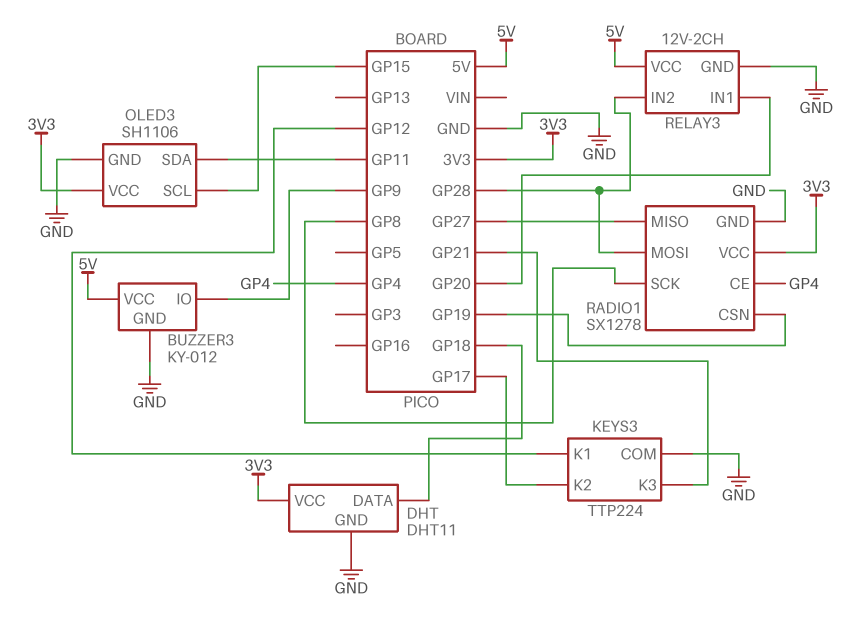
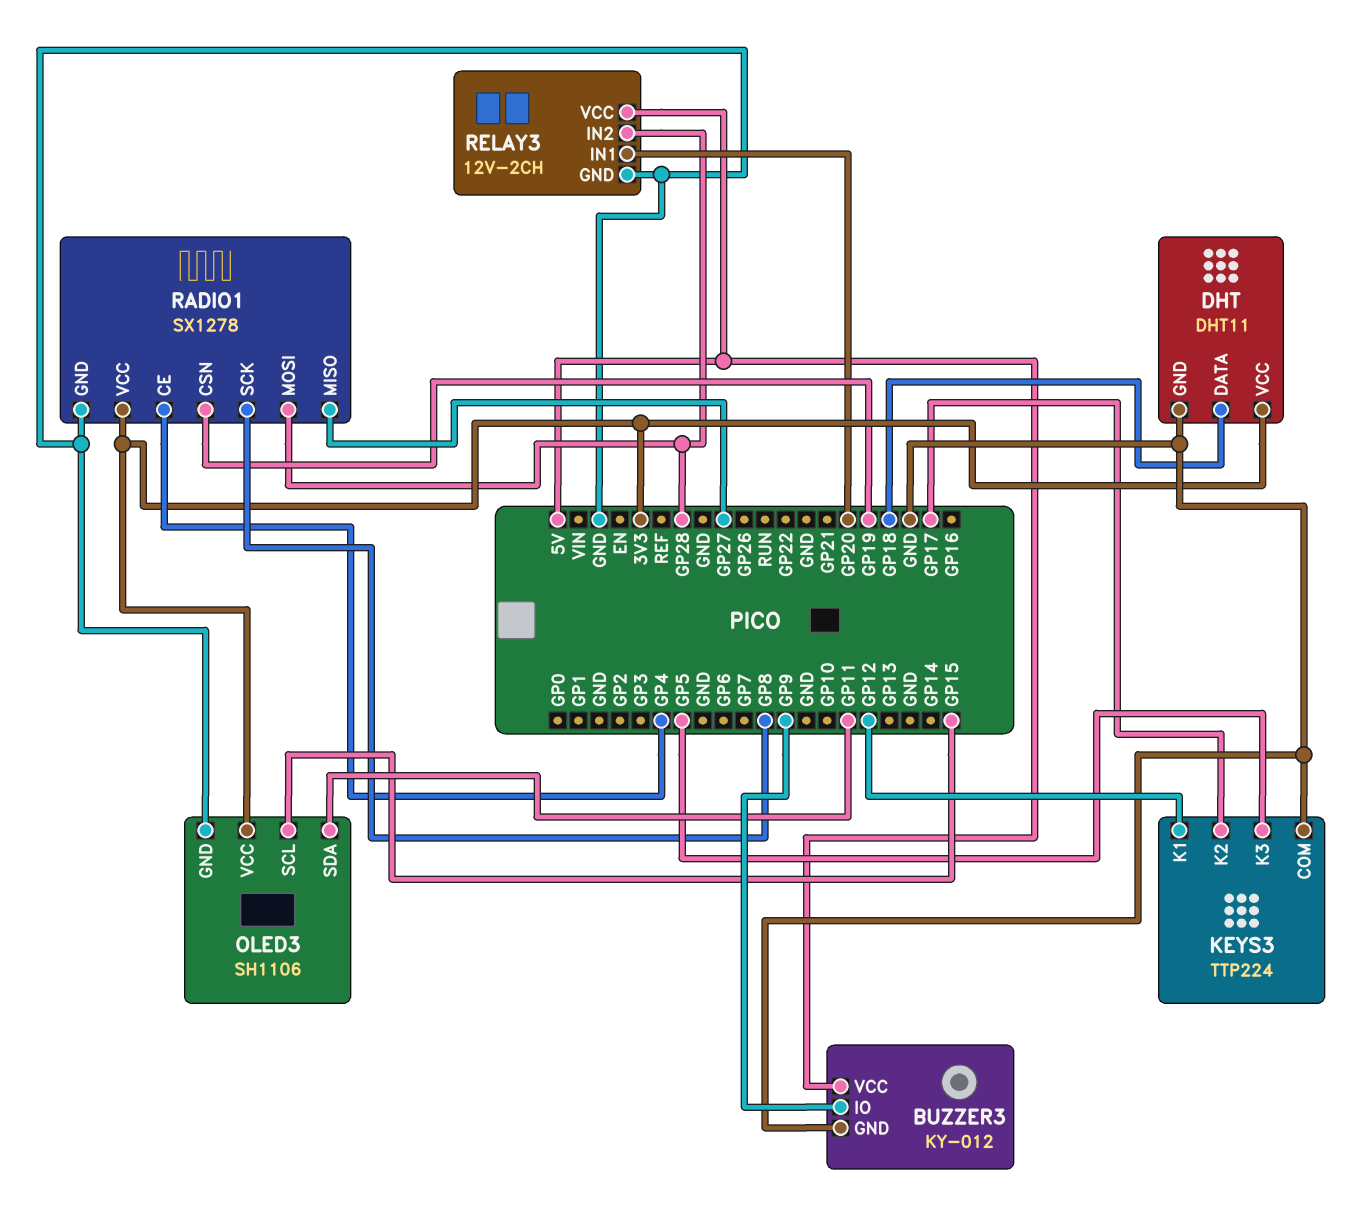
KEYS3 pin K3: GP21 -> GP5

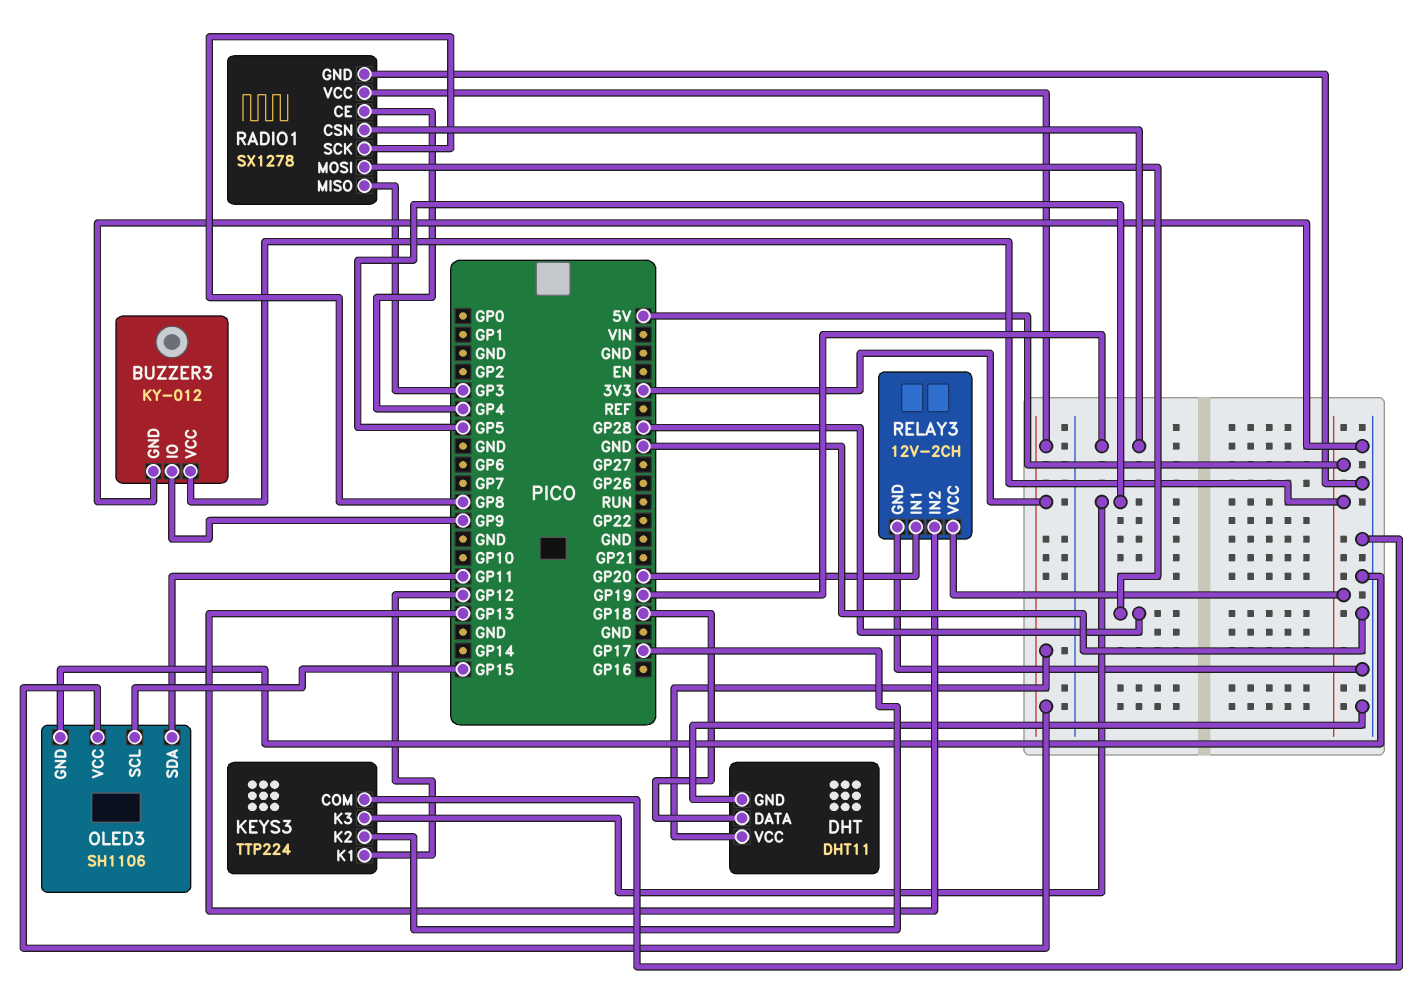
RADIO1 pin MISO: GP27 -> GP3
RELAY3 pin IN2: GP28 -> GP13

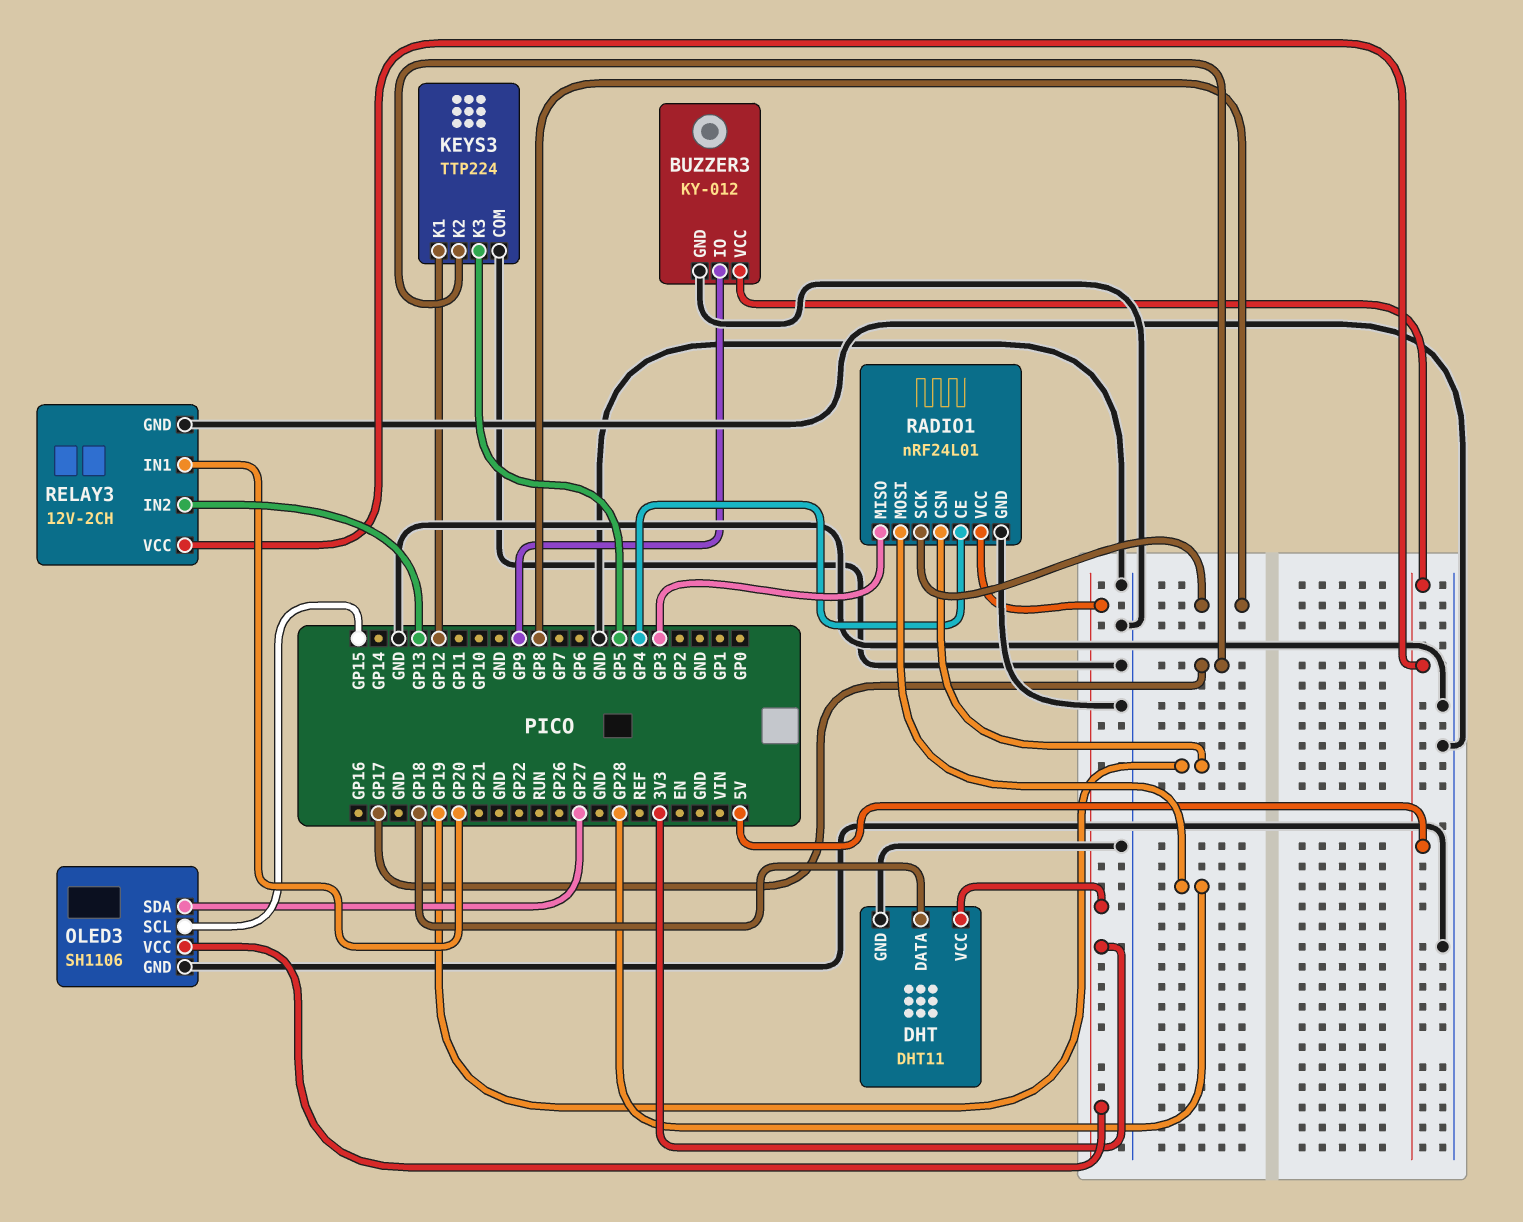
OLED3 pin SDA: GP11 -> GP27
RADIO1: SX1278 -> nRF24L01

